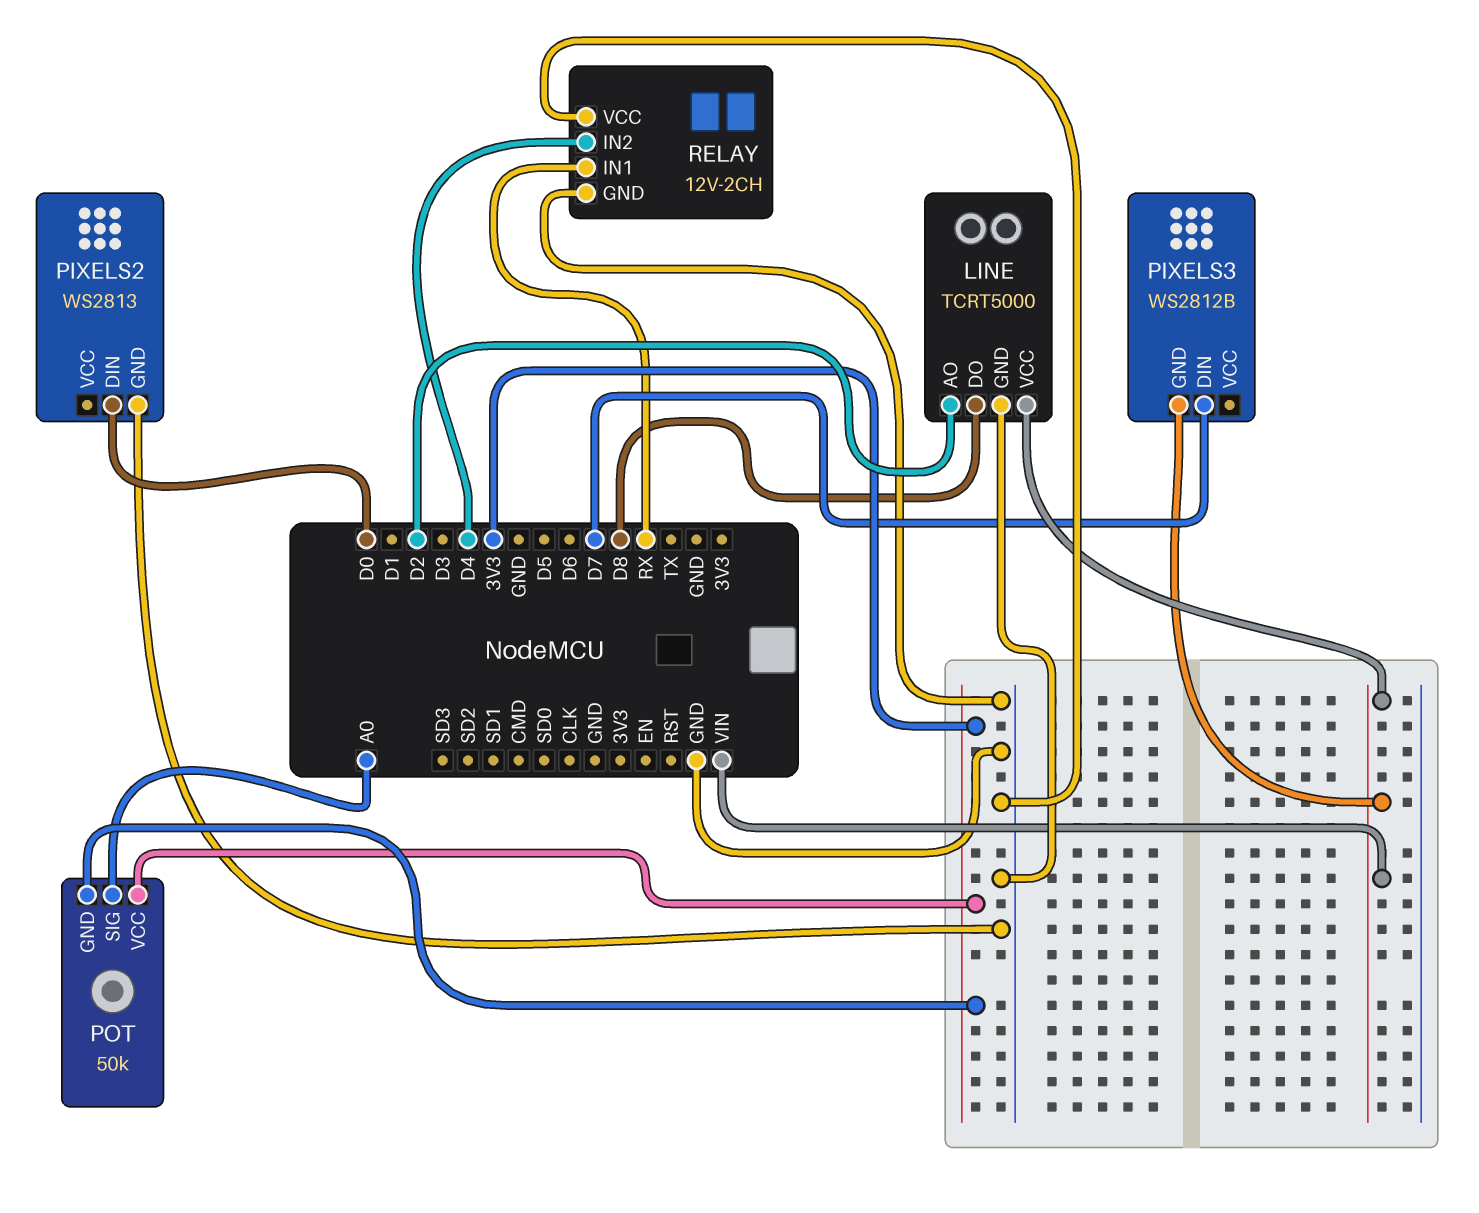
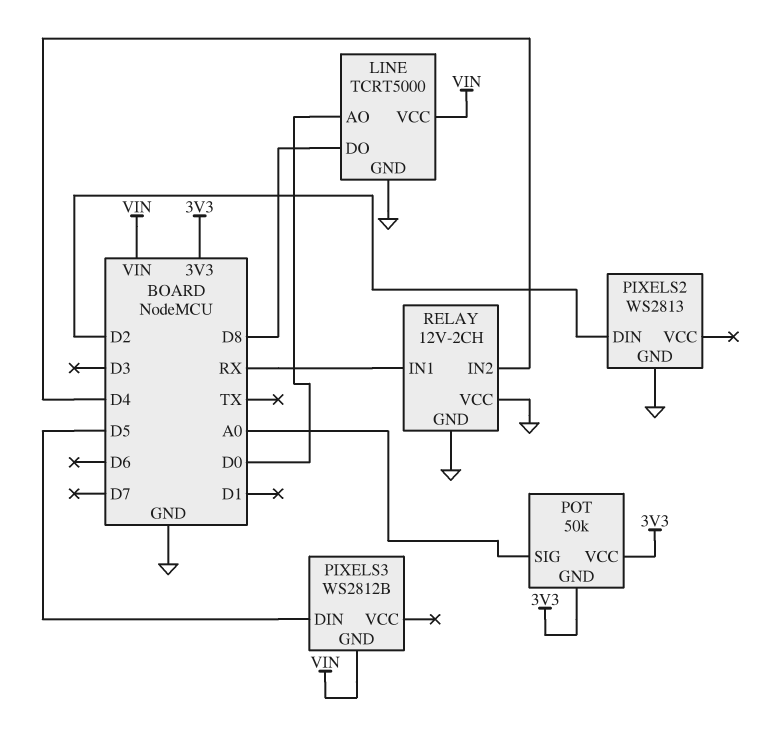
LINE pin AO: D2 -> D0
PIXELS2 pin DIN: D0 -> D2
PIXELS3 pin DIN: D7 -> D5

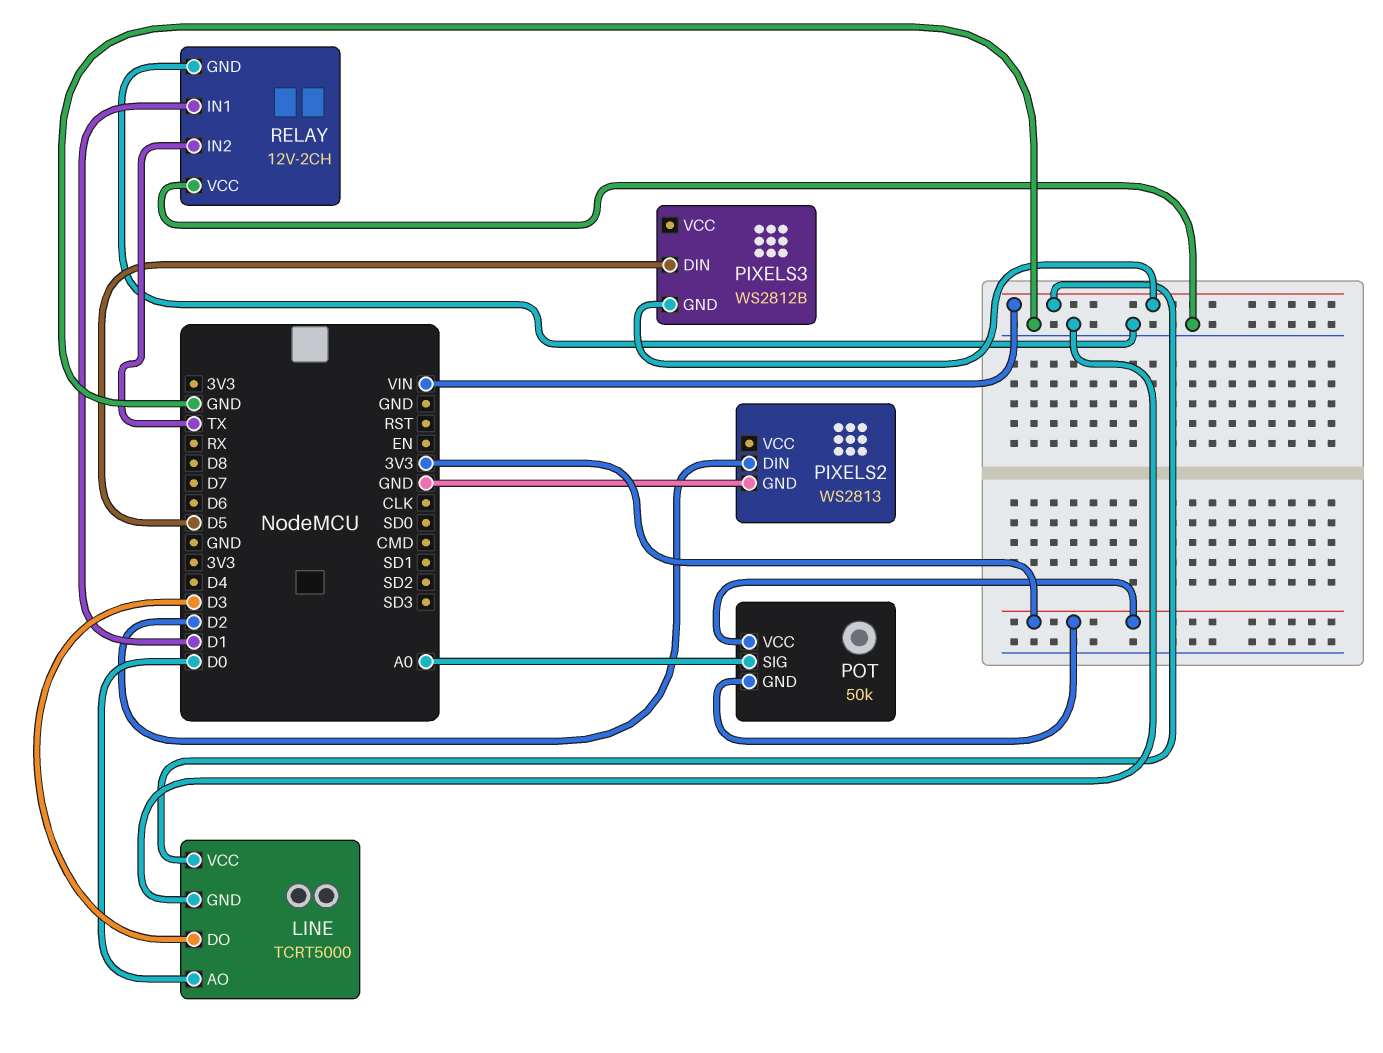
LINE pin DO: D8 -> D3
RELAY pin IN1: RX -> D1
RELAY pin IN2: D4 -> TX

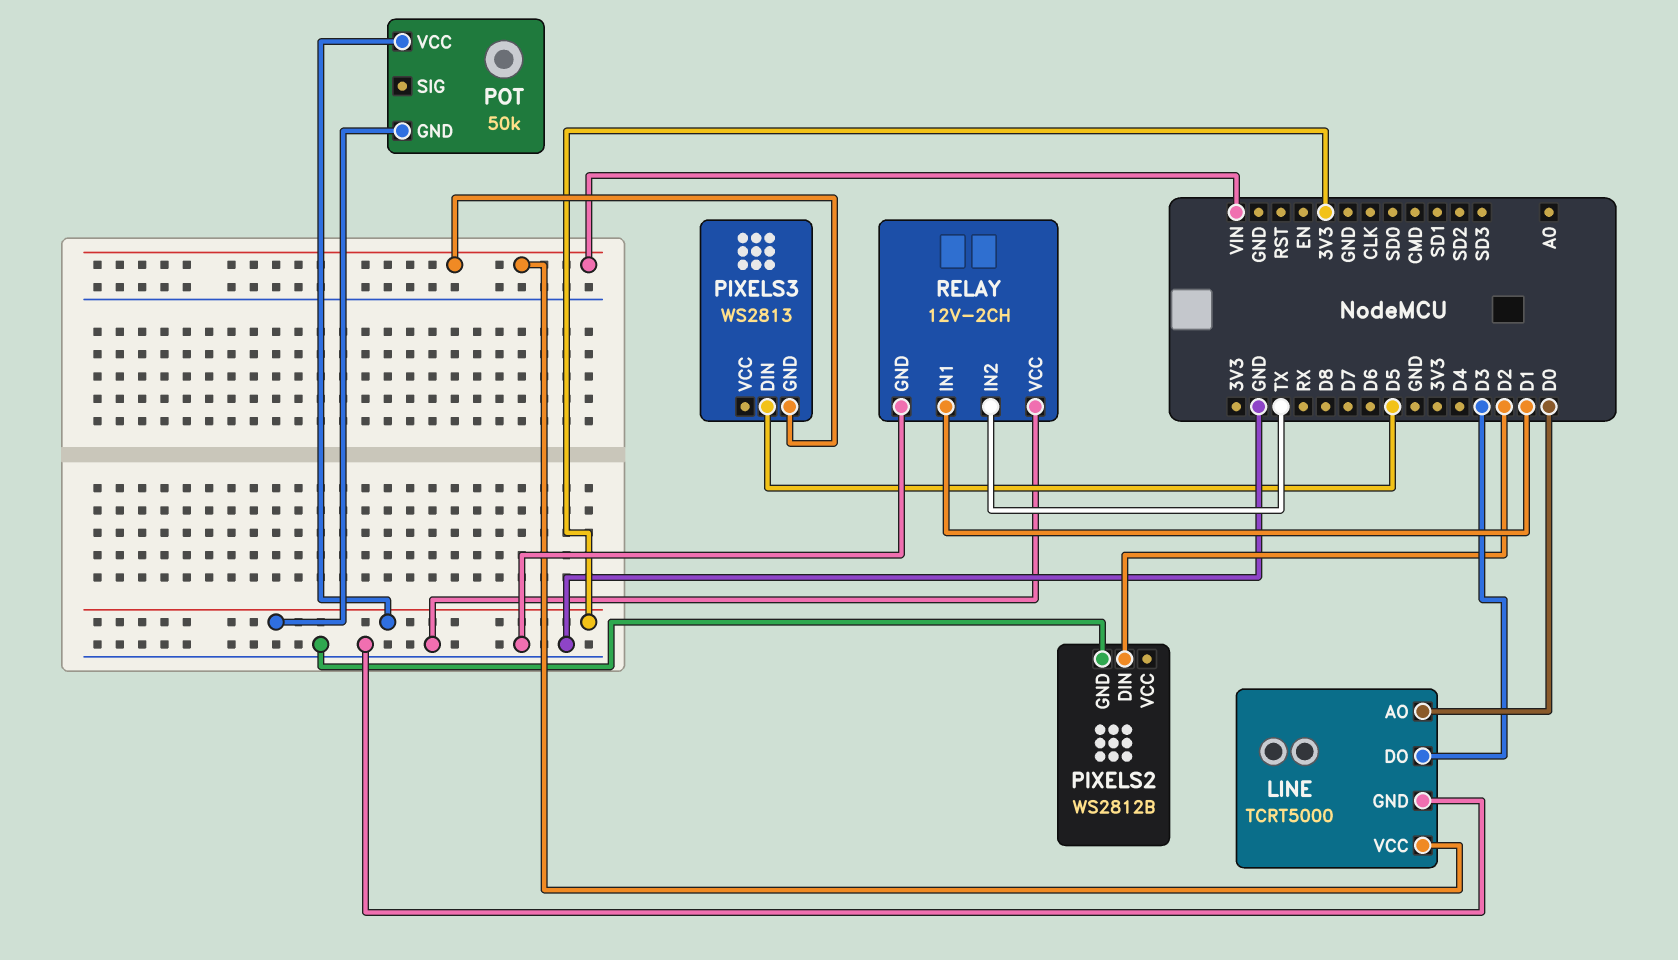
PIXELS2: WS2813 -> WS2812B
PIXELS3: WS2812B -> WS2813
POT pin SIG: A0 -> none

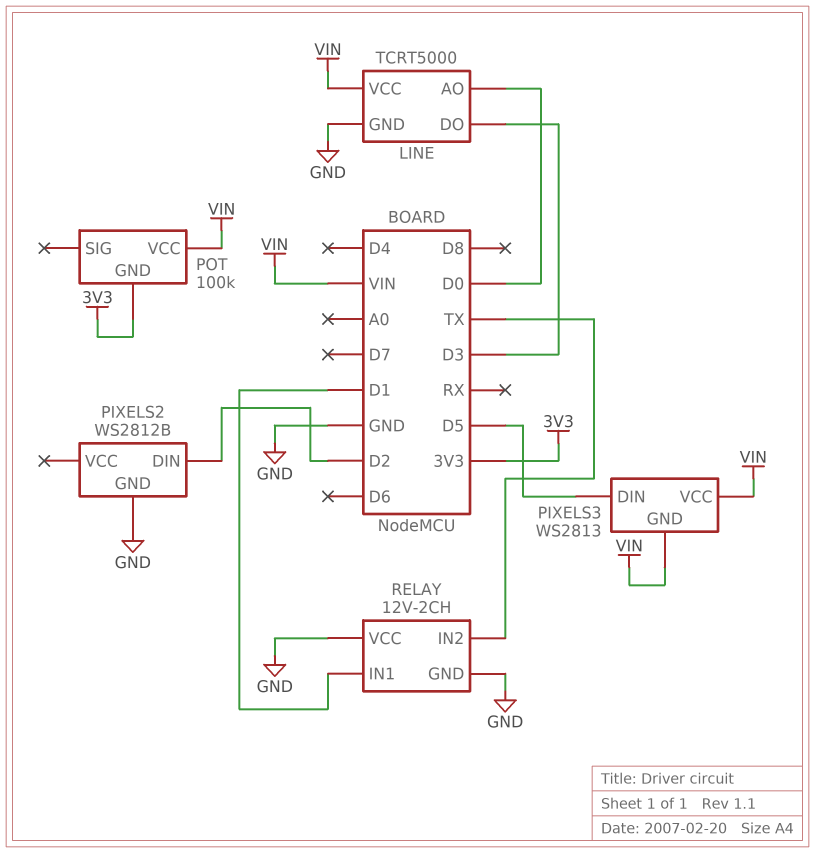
PIXELS3 pin VCC: none -> VIN
POT: 50k -> 100k
POT pin VCC: 3V3 -> VIN

